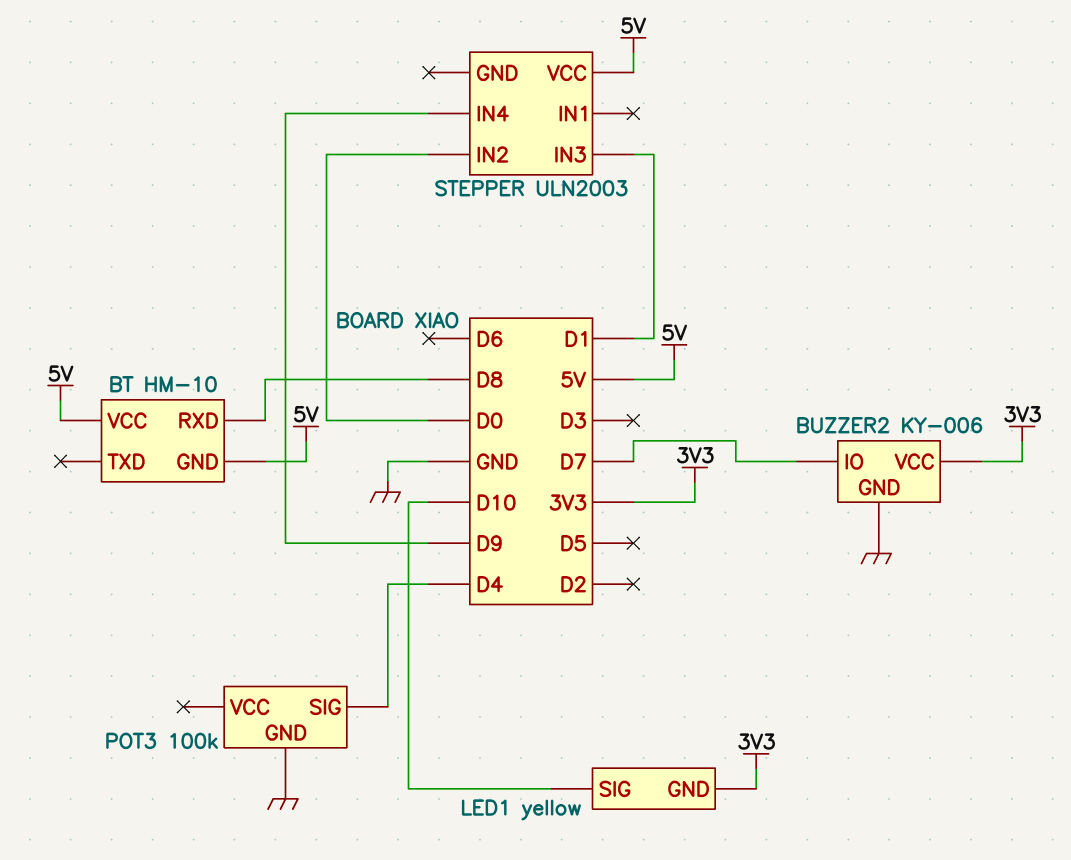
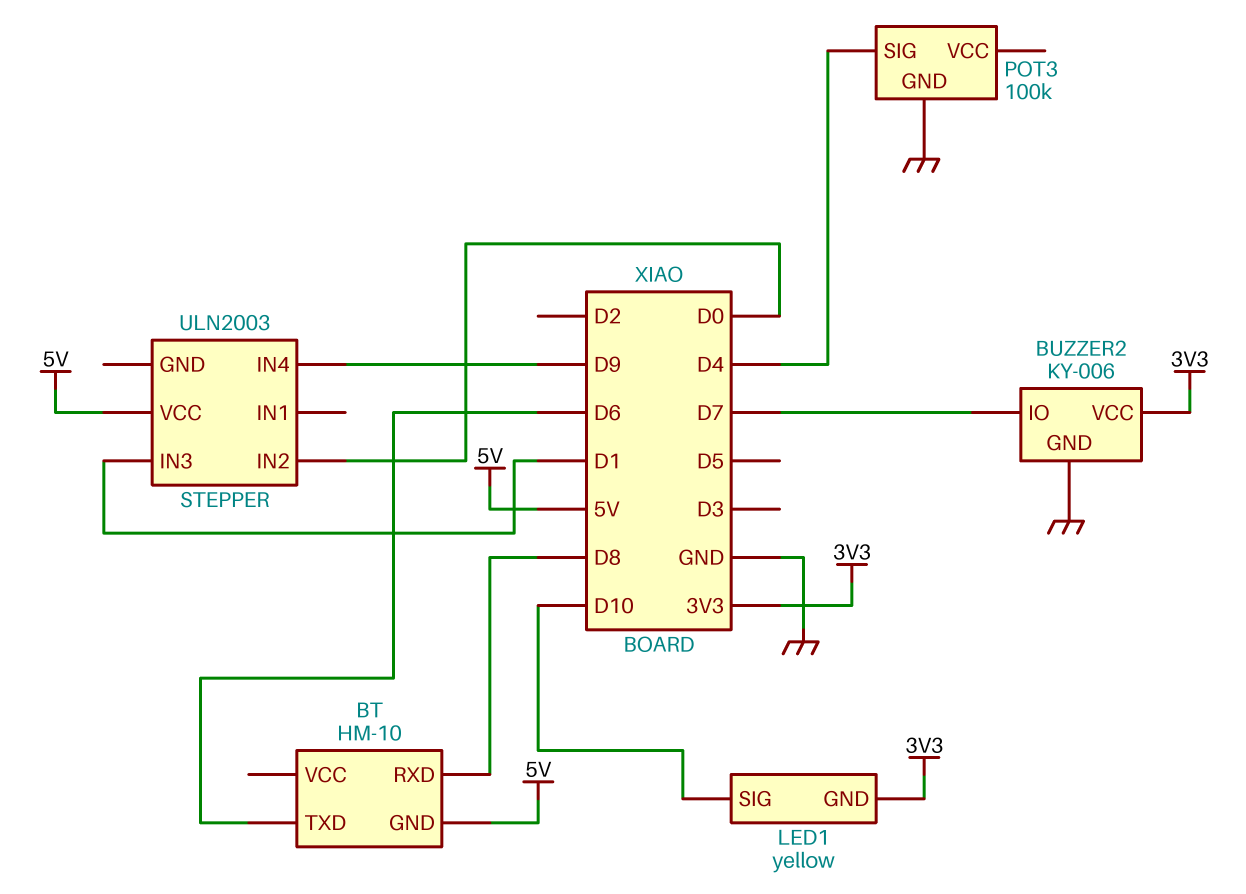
BT pin TXD: none -> D6
BT pin VCC: 5V -> none

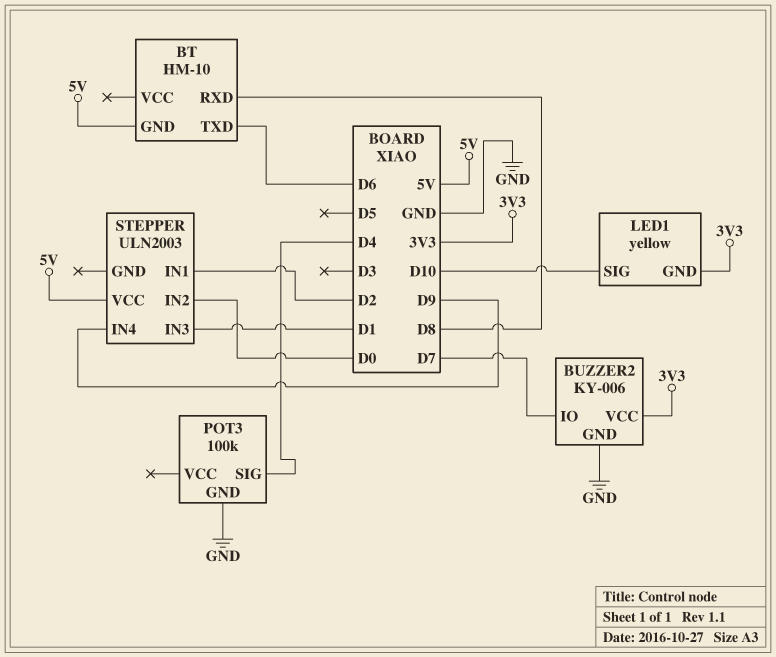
STEPPER pin IN1: none -> D2

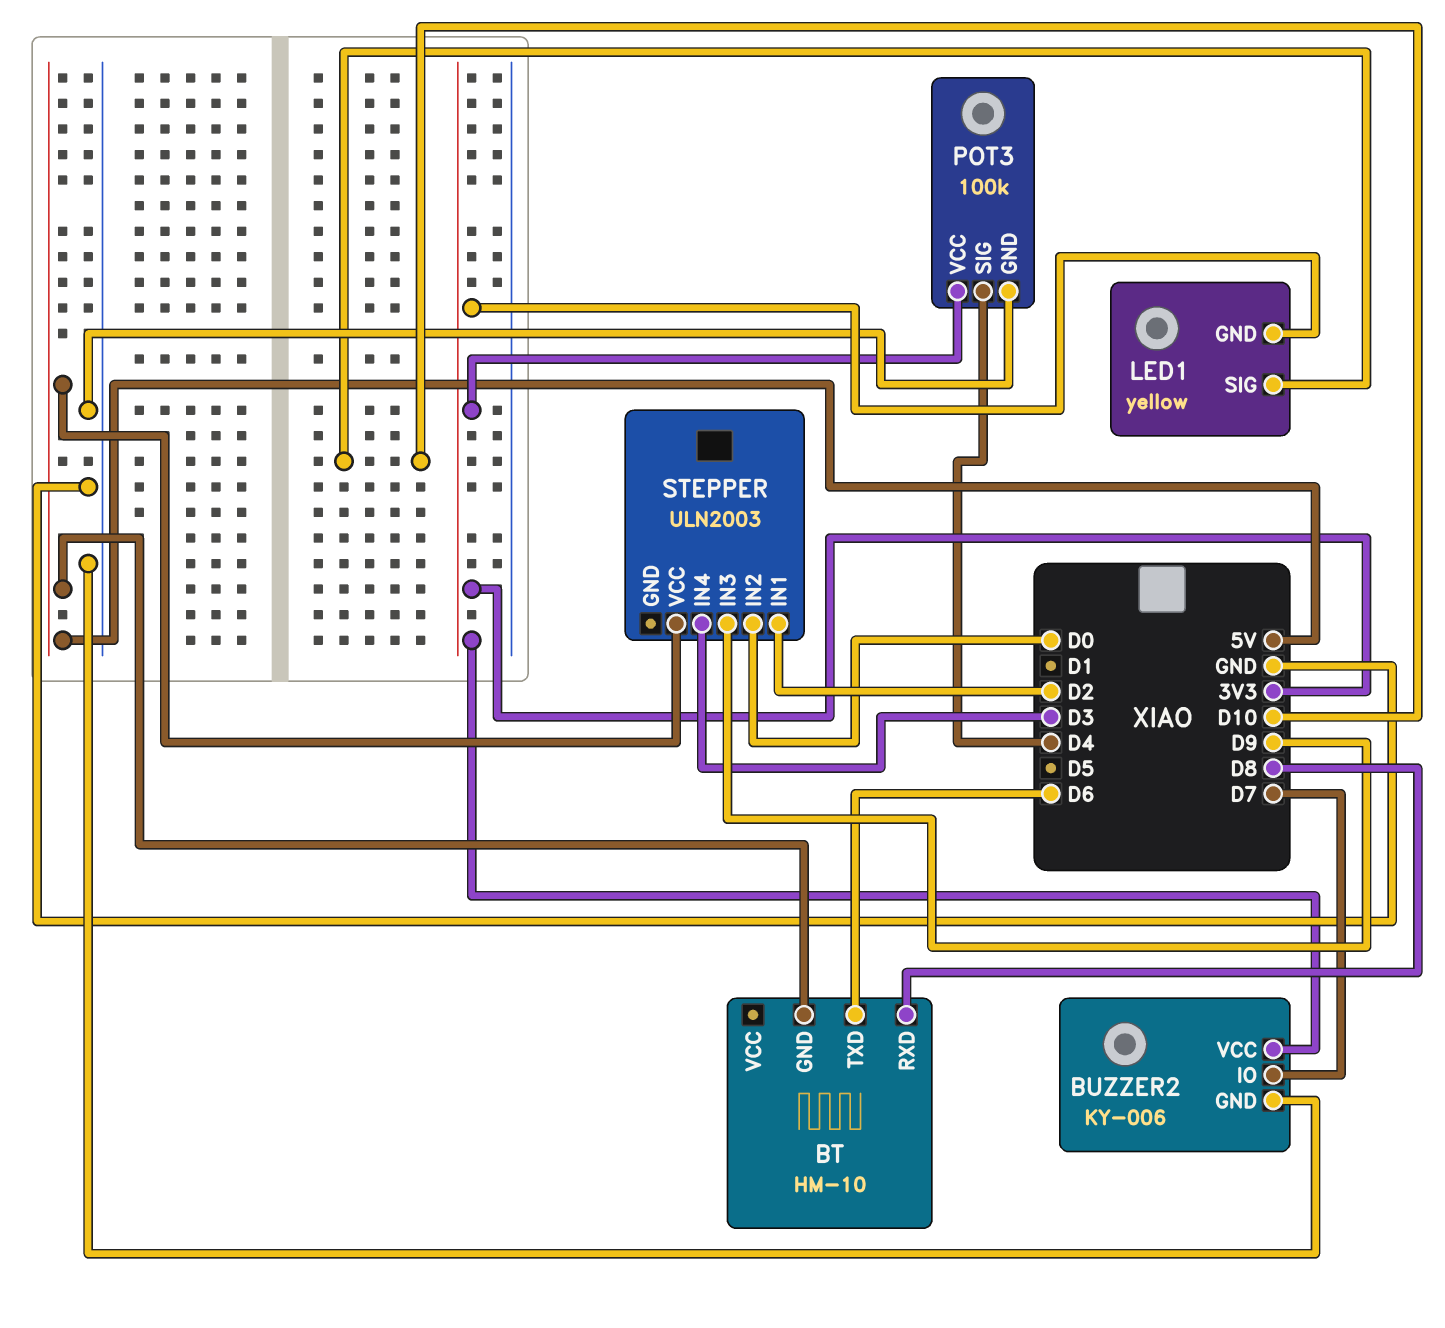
POT3 pin VCC: none -> 3V3
STEPPER pin IN3: D1 -> D9
STEPPER pin IN4: D9 -> D3

